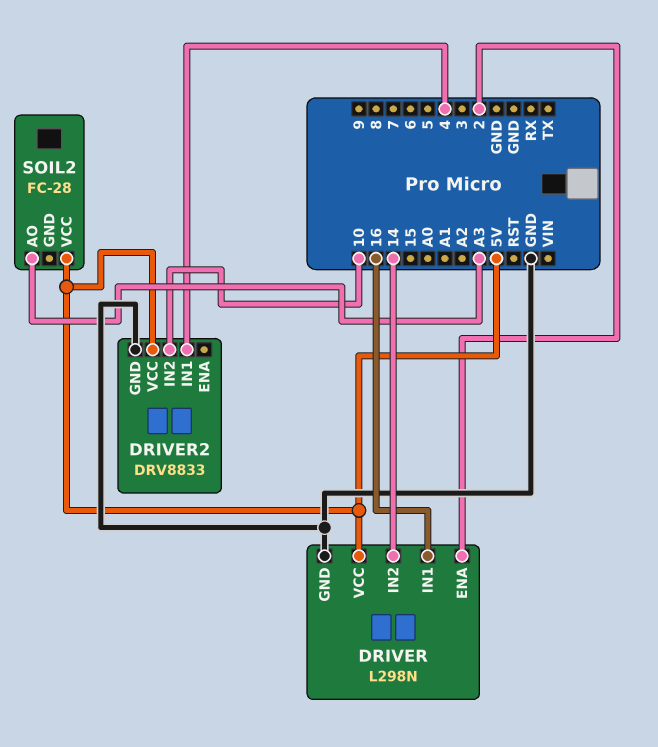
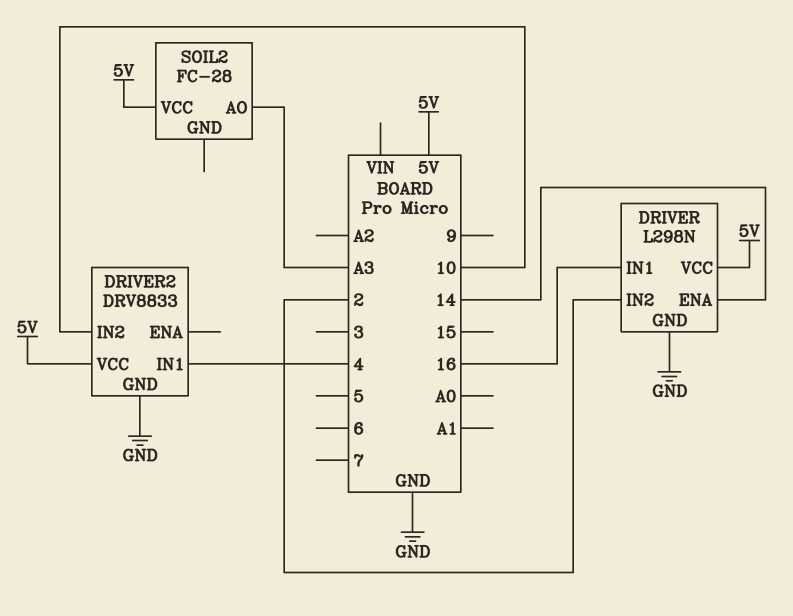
DRIVER pin ENA: 2 -> 14
DRIVER pin IN2: 14 -> 2

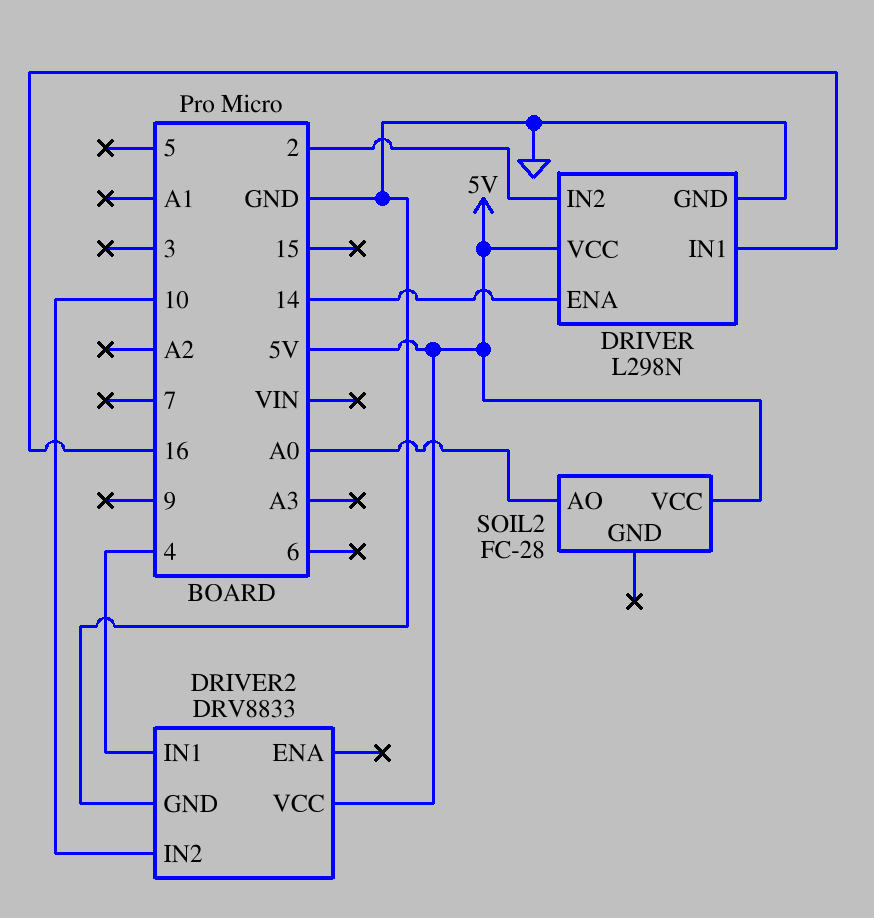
SOIL2 pin AO: A3 -> A0

